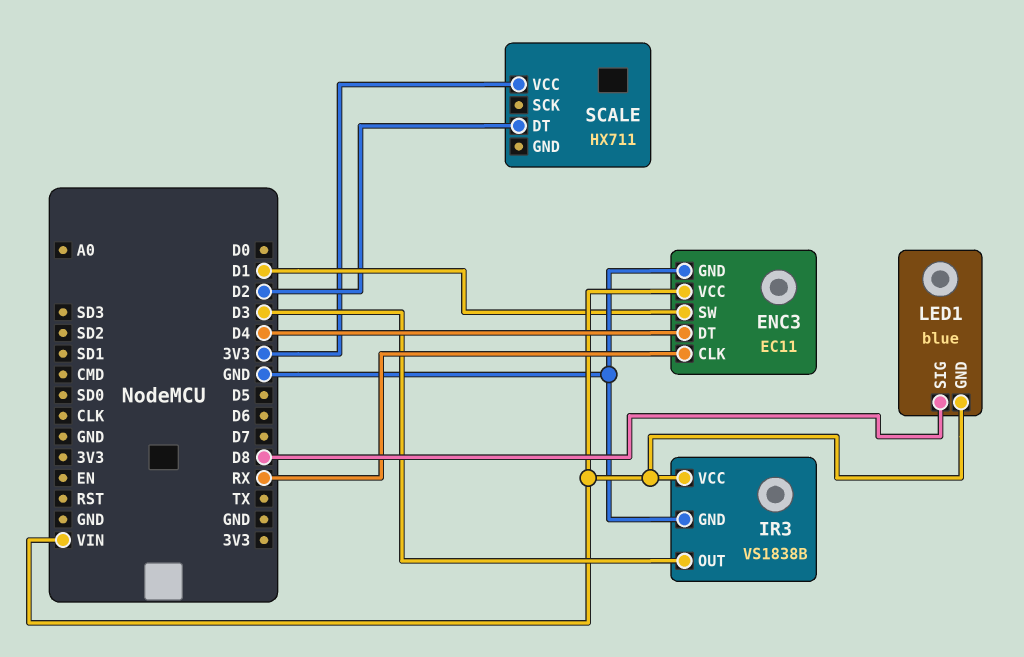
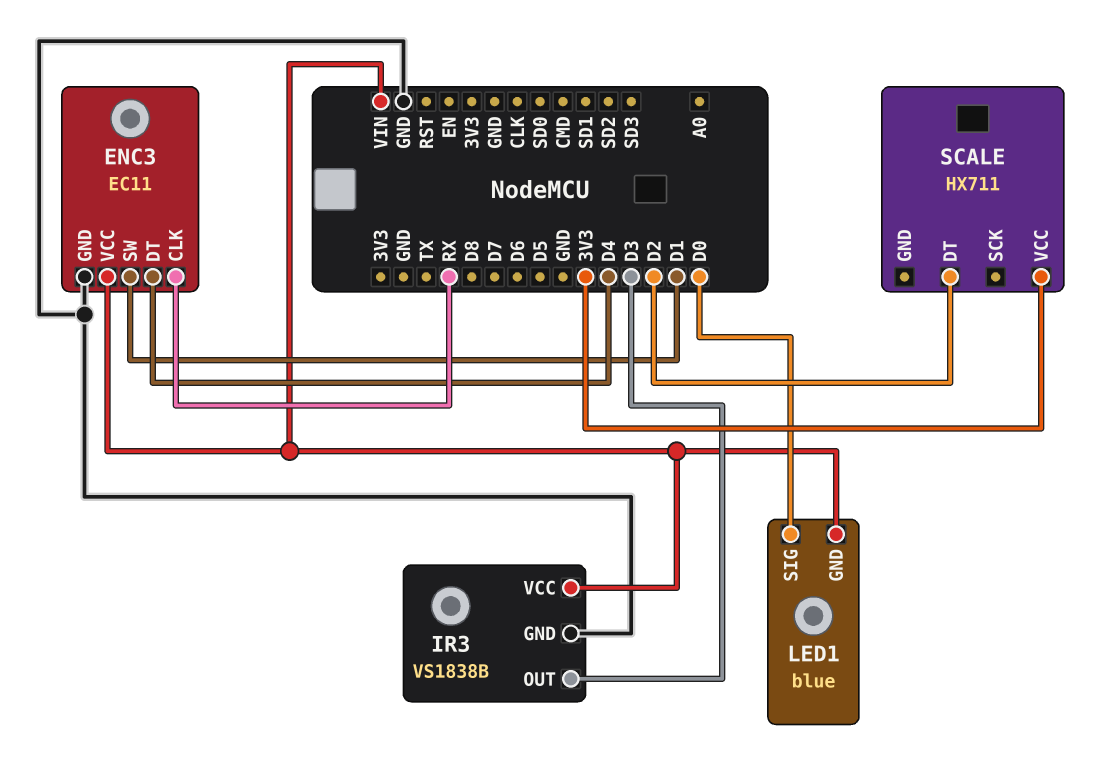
LED1 pin SIG: D8 -> D0

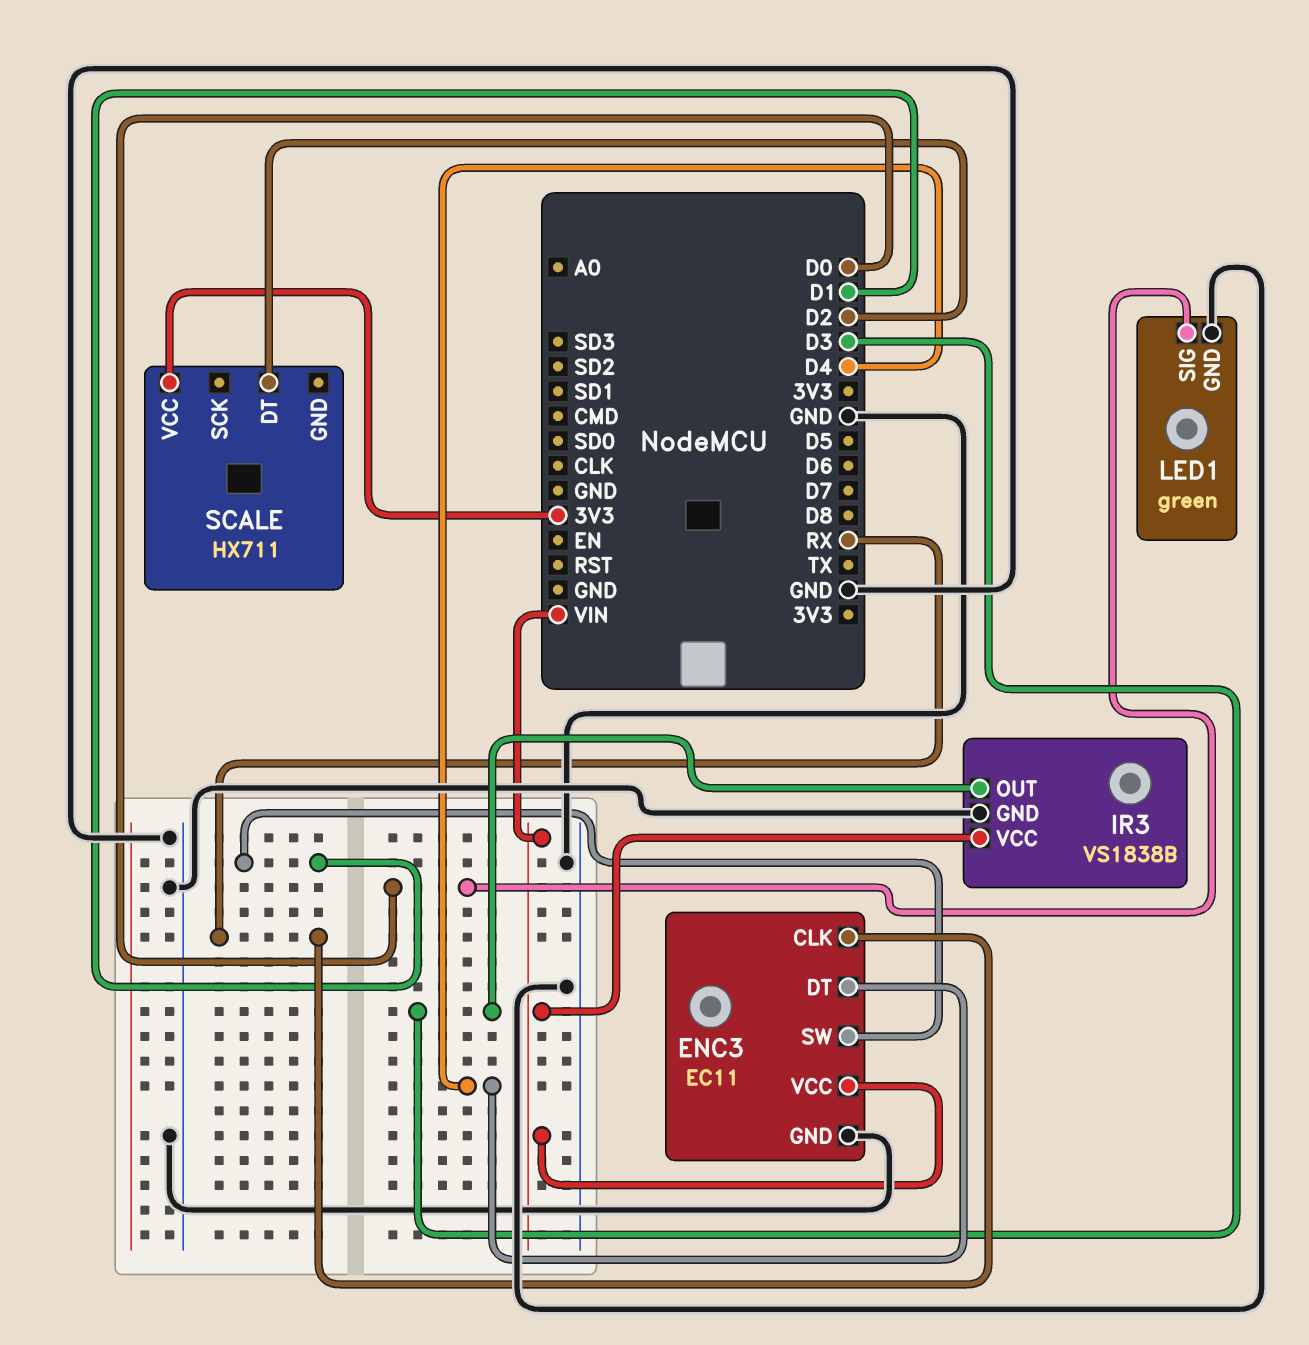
LED1: blue -> green
LED1 pin GND: VIN -> GND

